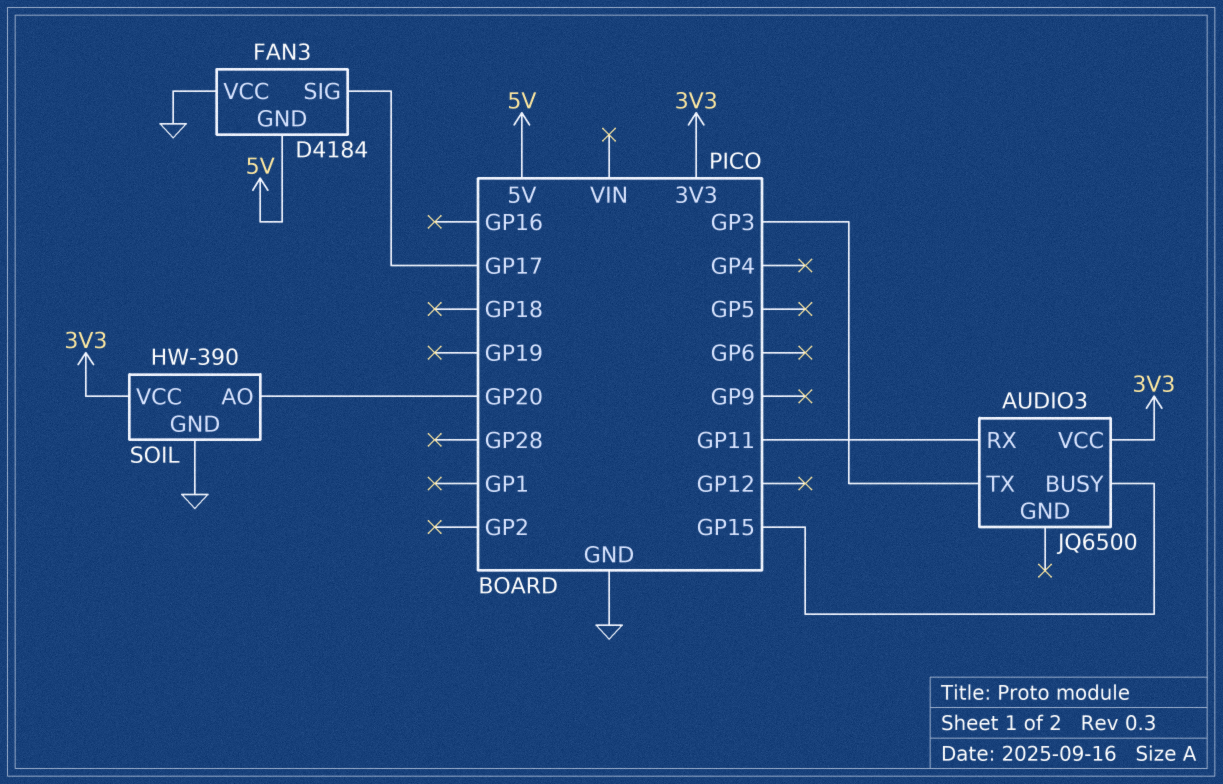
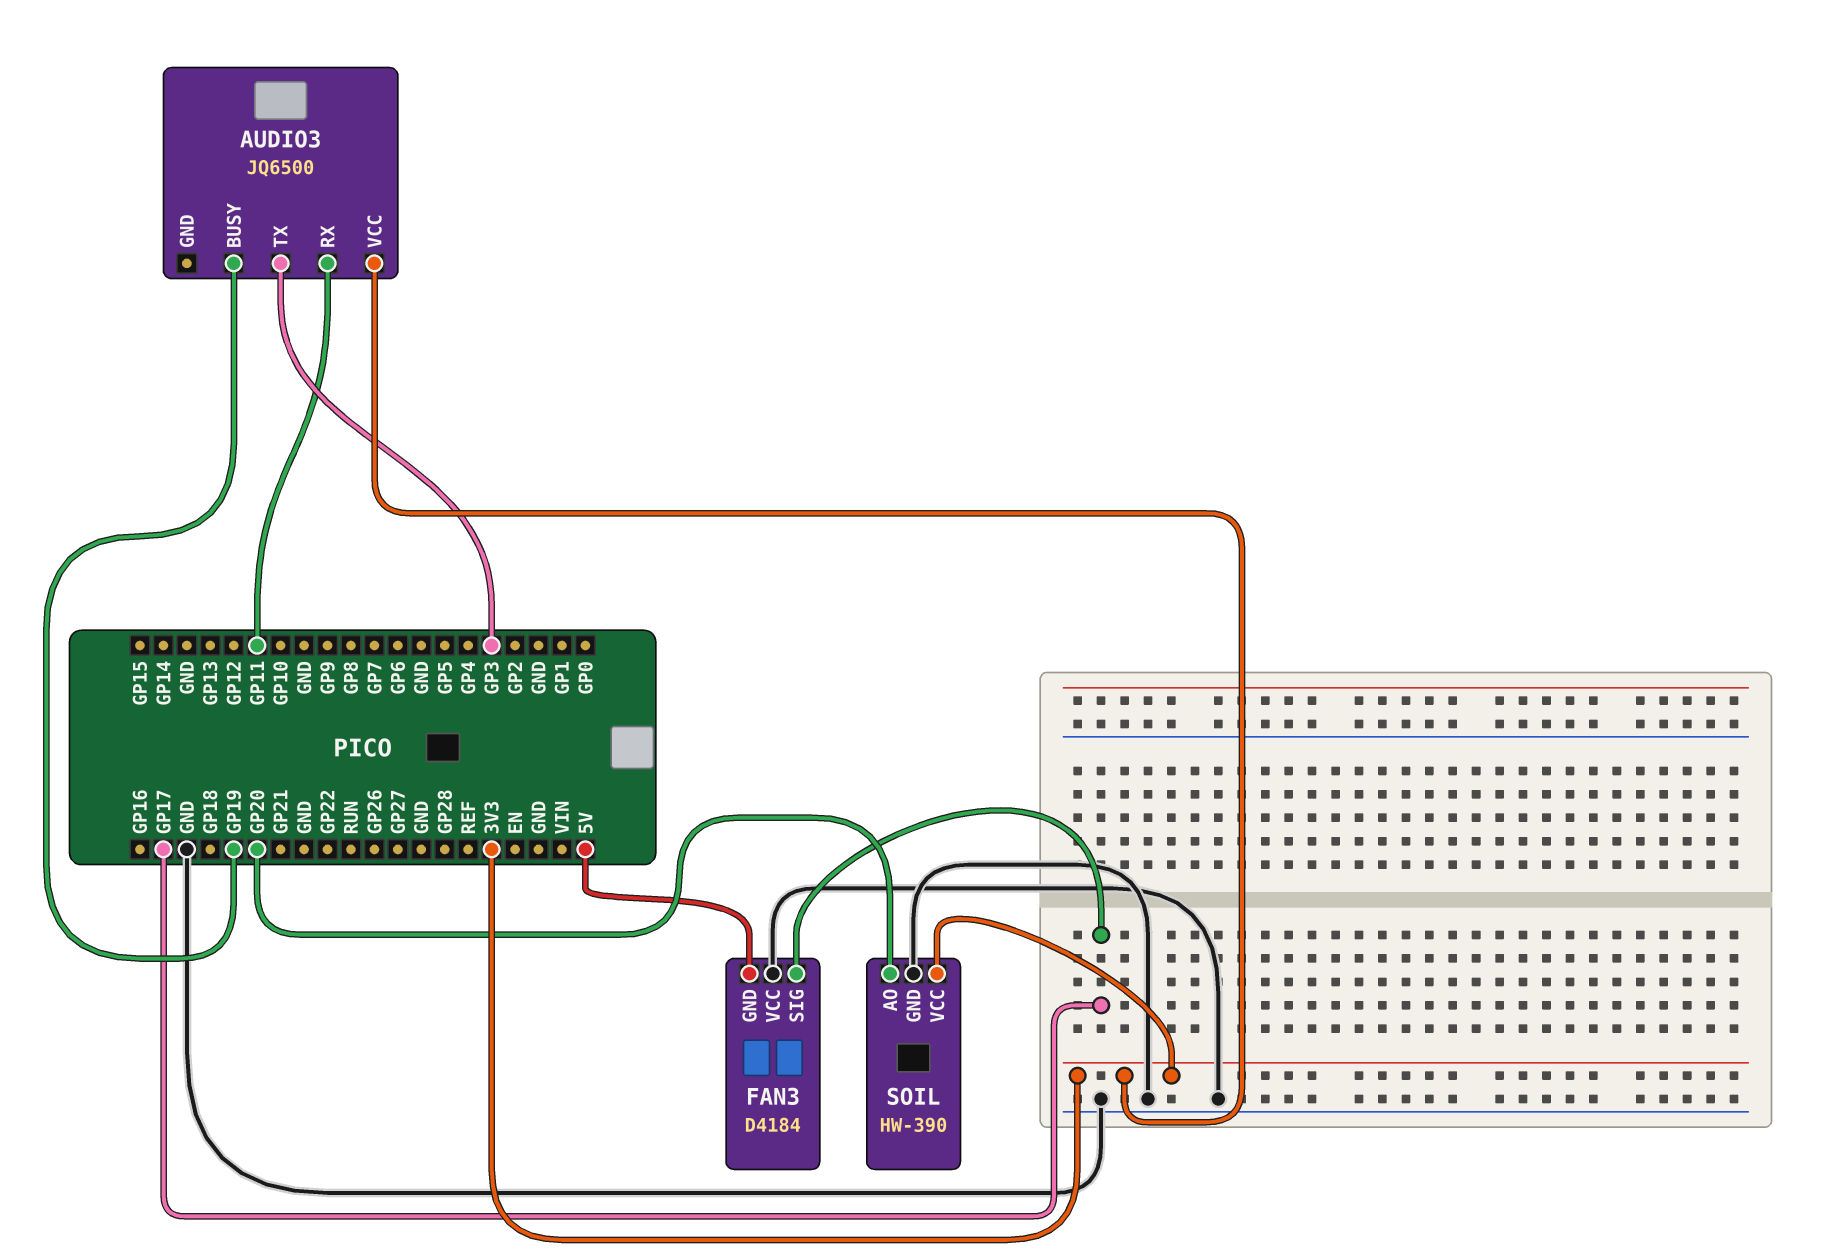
AUDIO3 pin BUSY: GP15 -> GP19

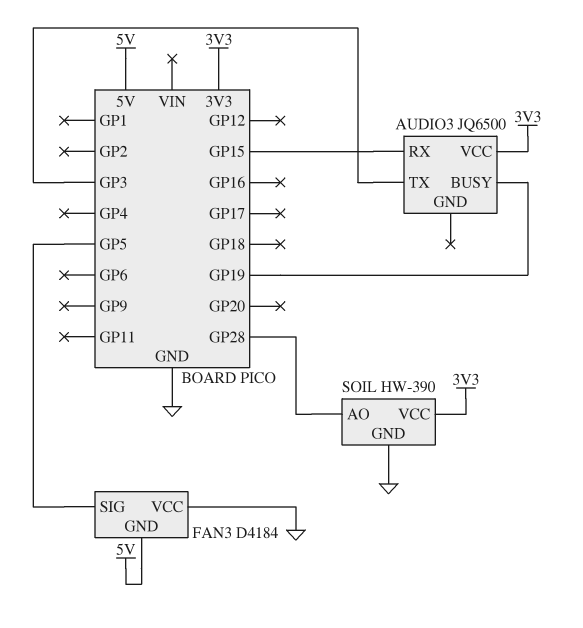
AUDIO3 pin RX: GP11 -> GP15
FAN3 pin SIG: GP17 -> GP5
SOIL pin AO: GP20 -> GP28

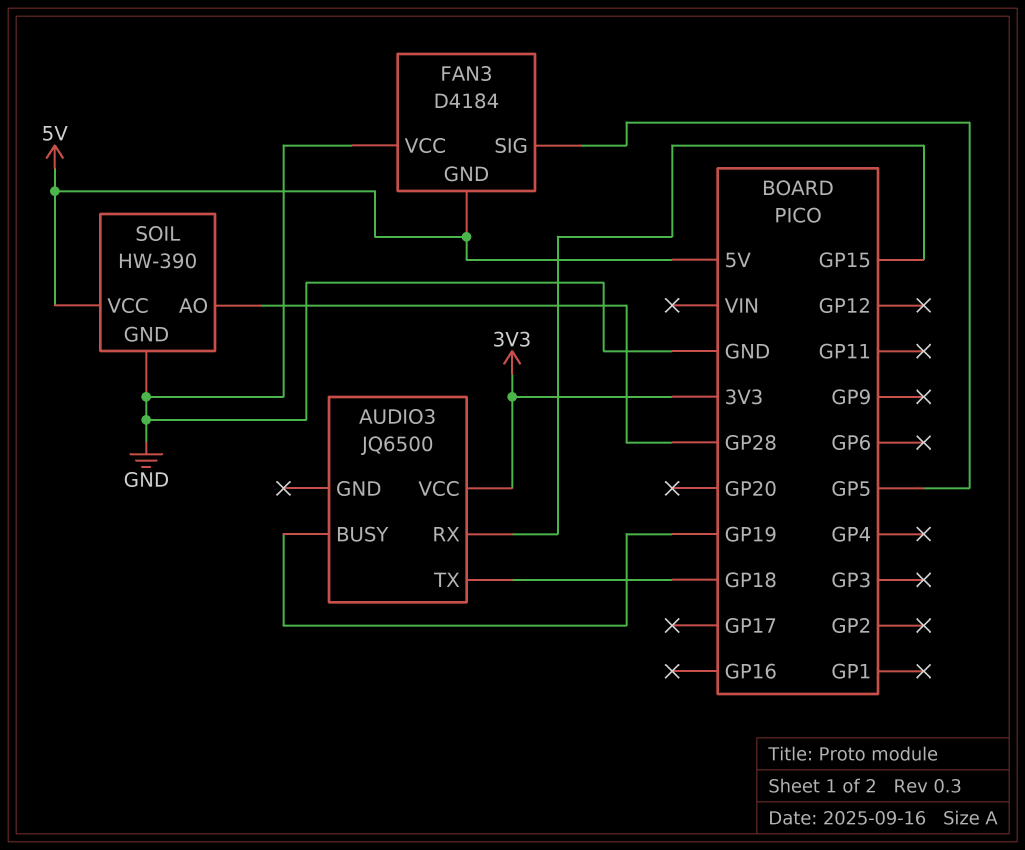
AUDIO3 pin TX: GP3 -> GP18
SOIL pin VCC: 3V3 -> 5V

